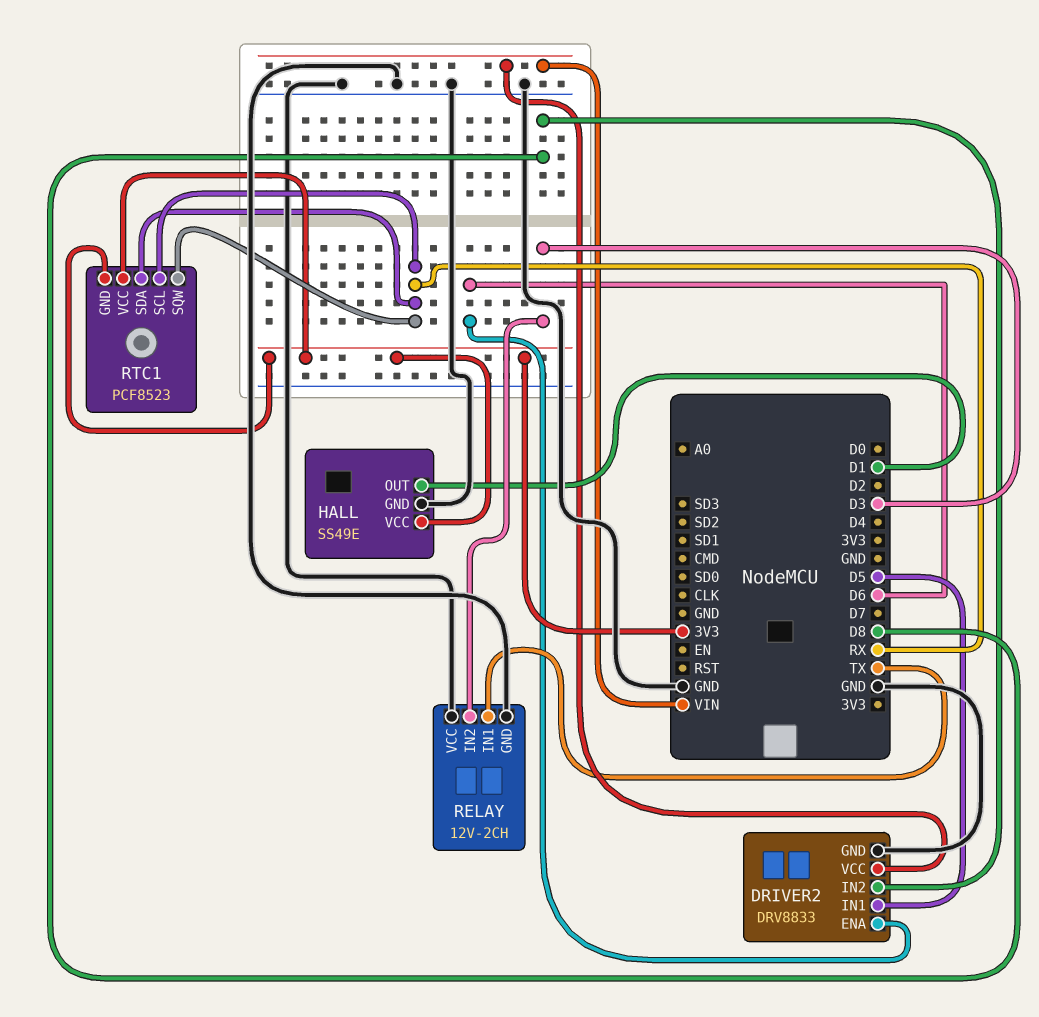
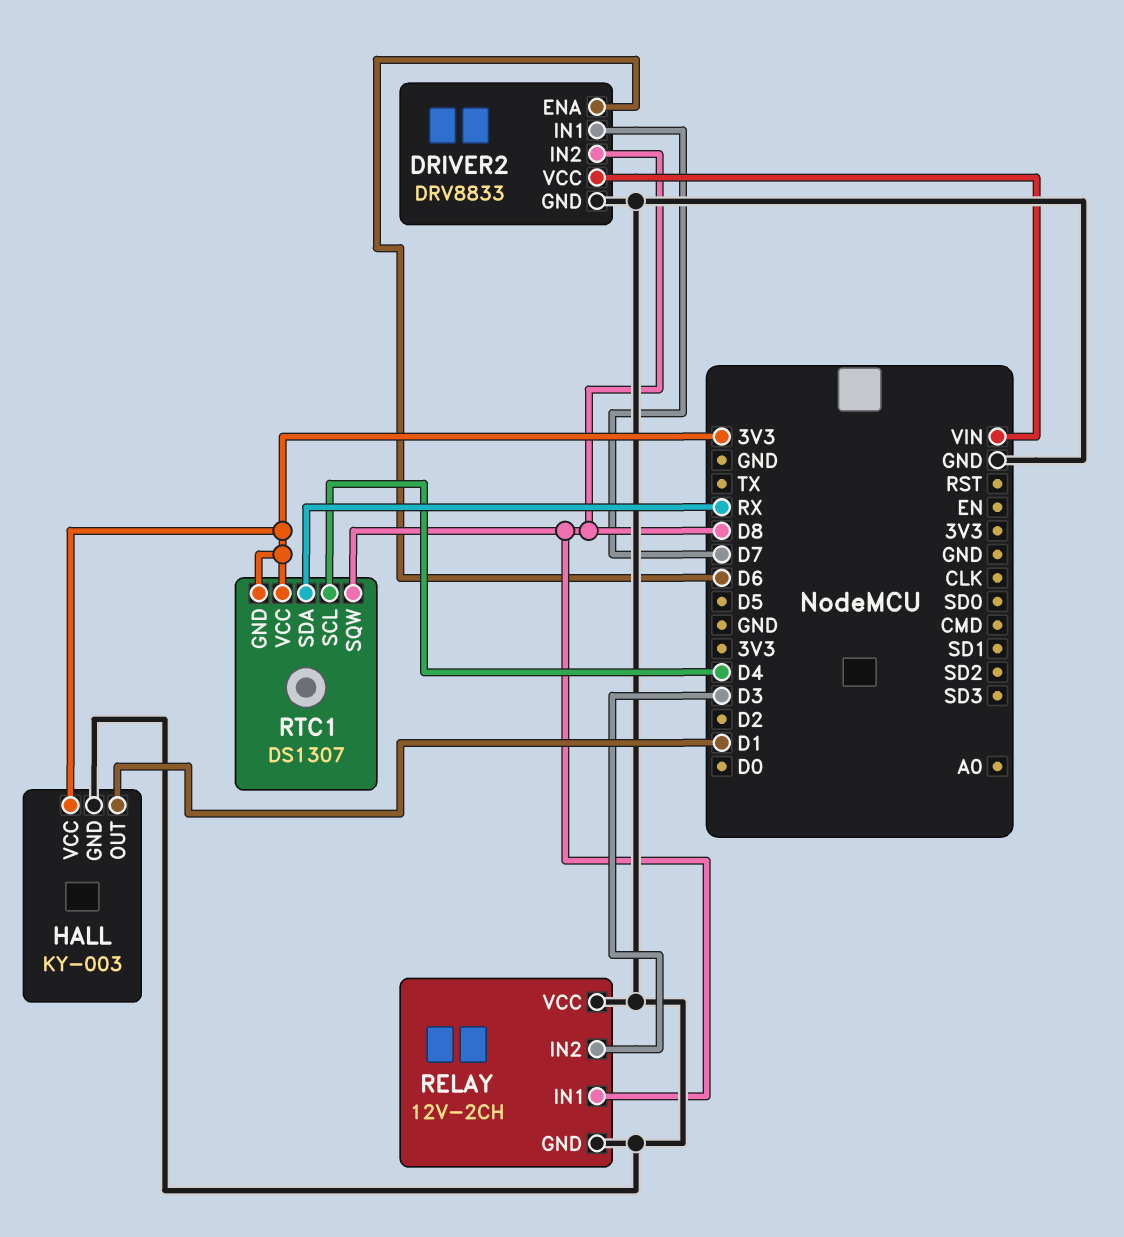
DRIVER2 pin IN1: D5 -> D7
HALL: SS49E -> KY-003
RELAY pin IN1: TX -> D8
RTC1: PCF8523 -> DS1307
RTC1 pin SCL: RX -> D4
RTC1 pin SQW: RX -> D8

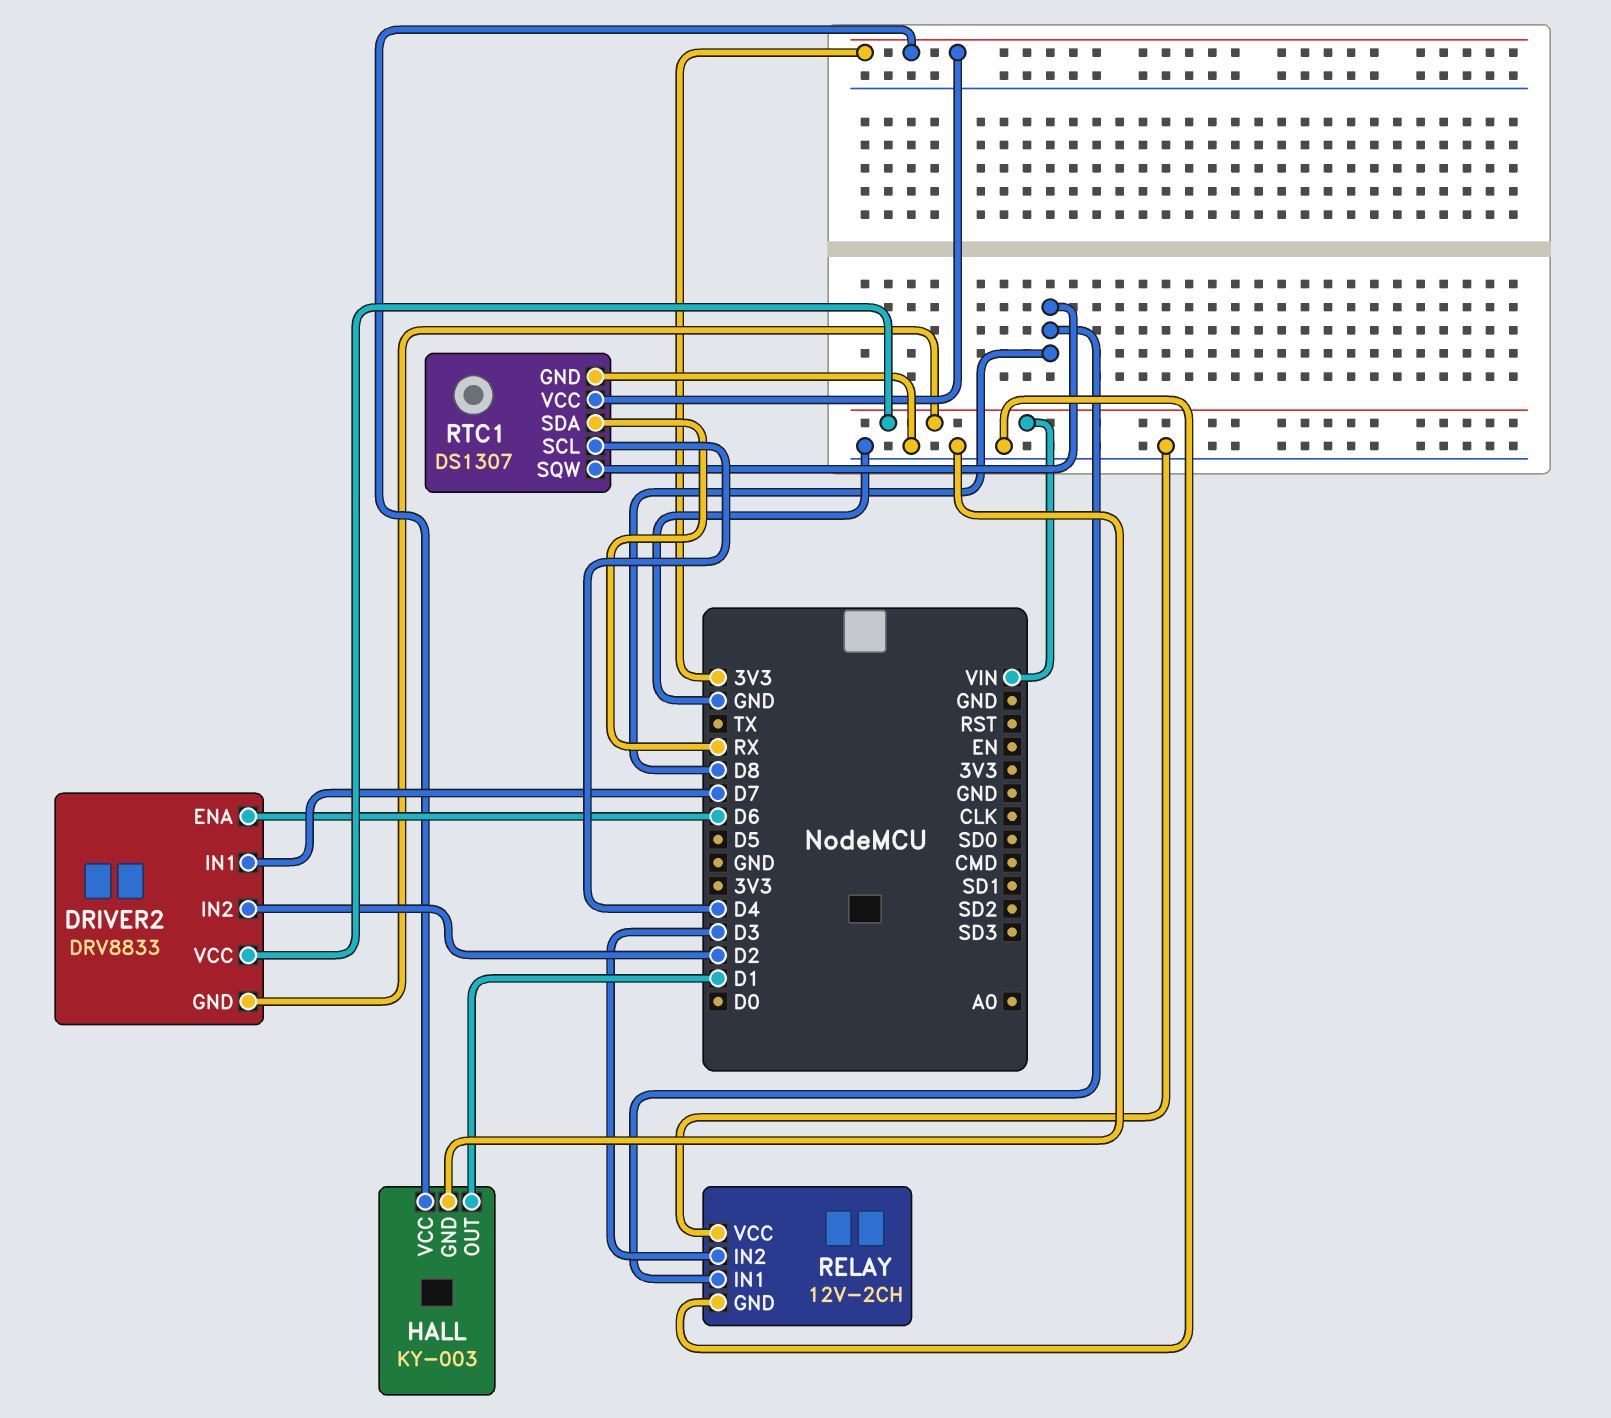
DRIVER2 pin GND: GND -> VIN
DRIVER2 pin IN2: D8 -> D2
RTC1 pin GND: 3V3 -> GND

